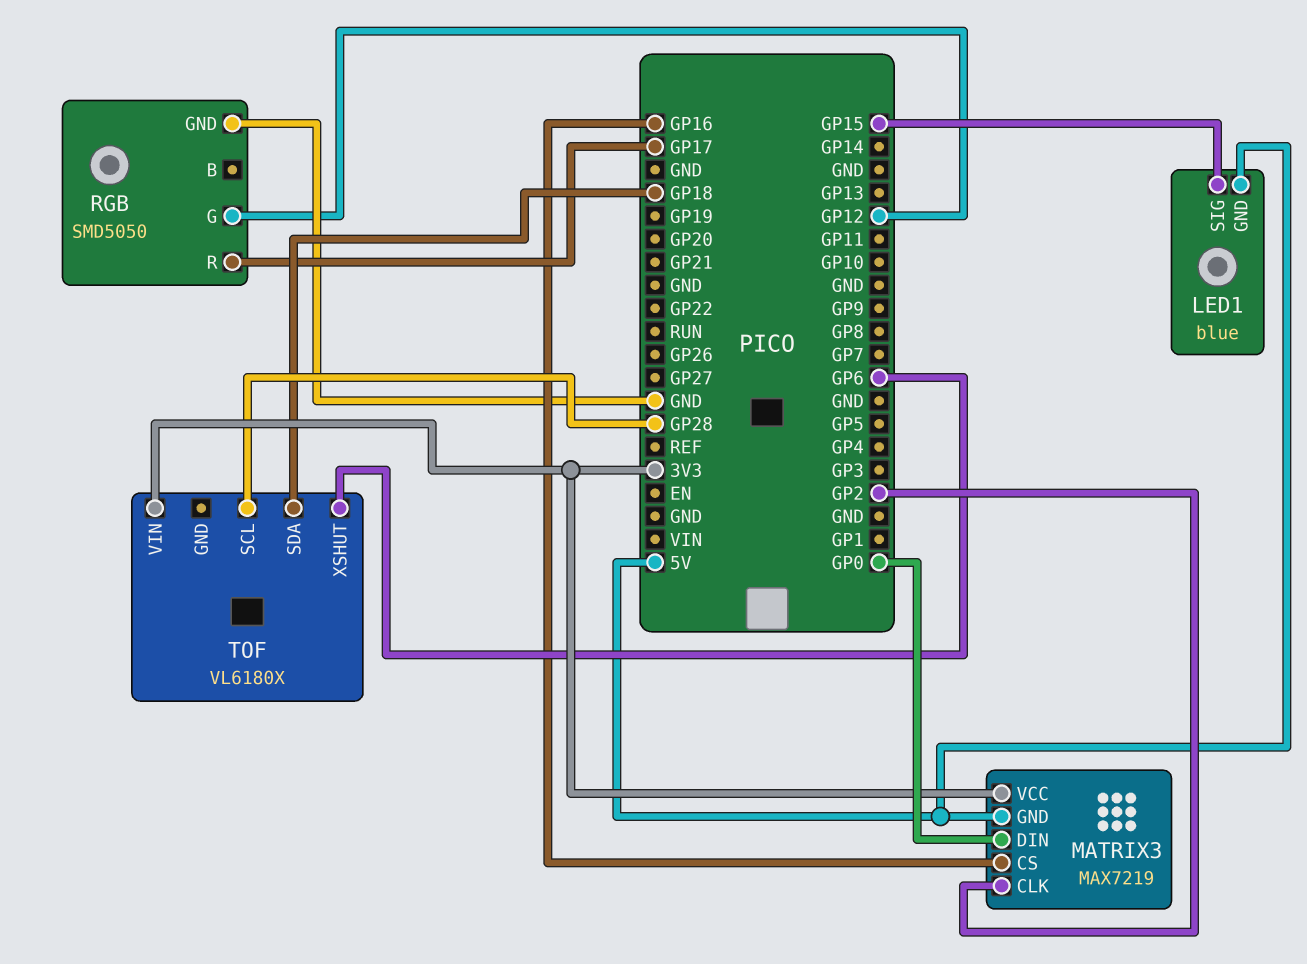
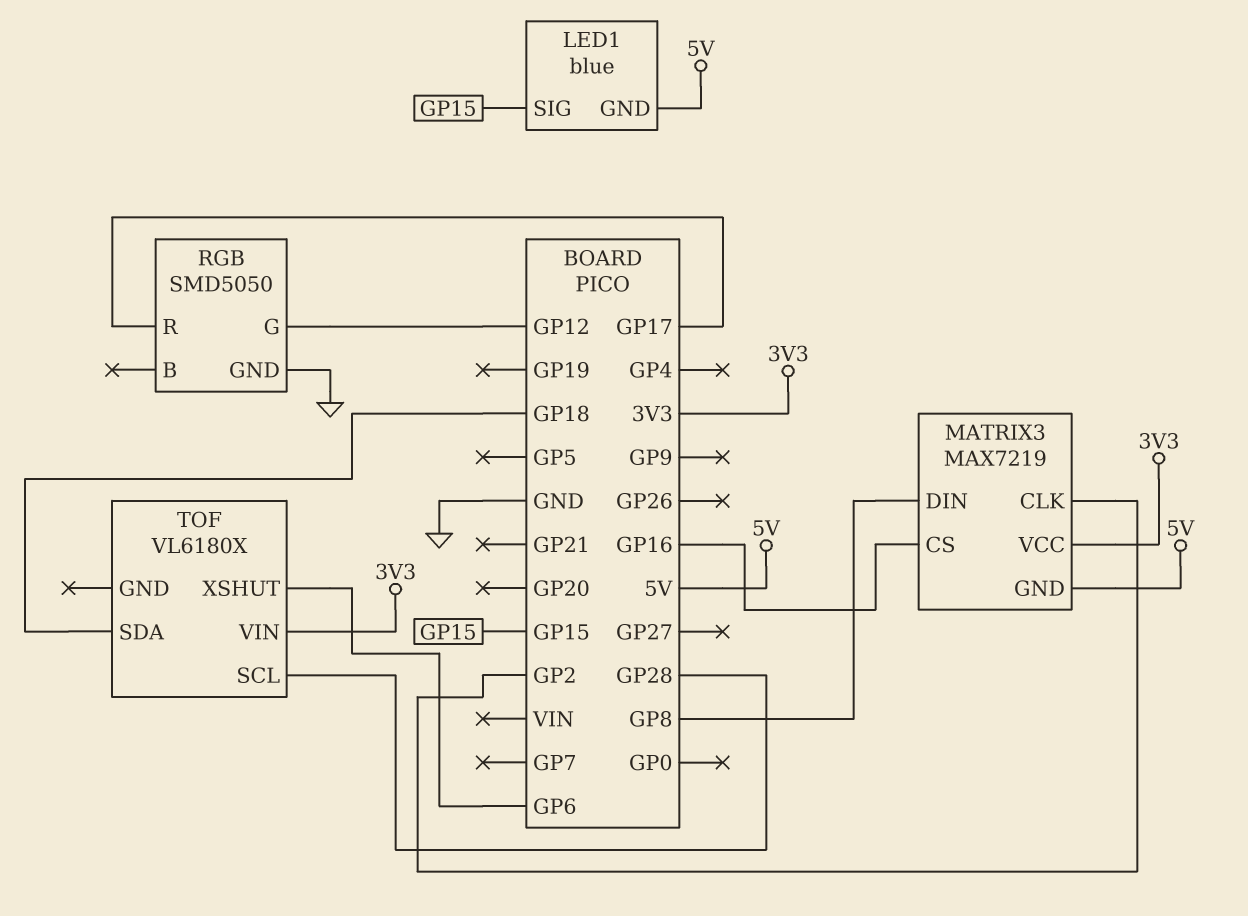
MATRIX3 pin DIN: GP0 -> GP8

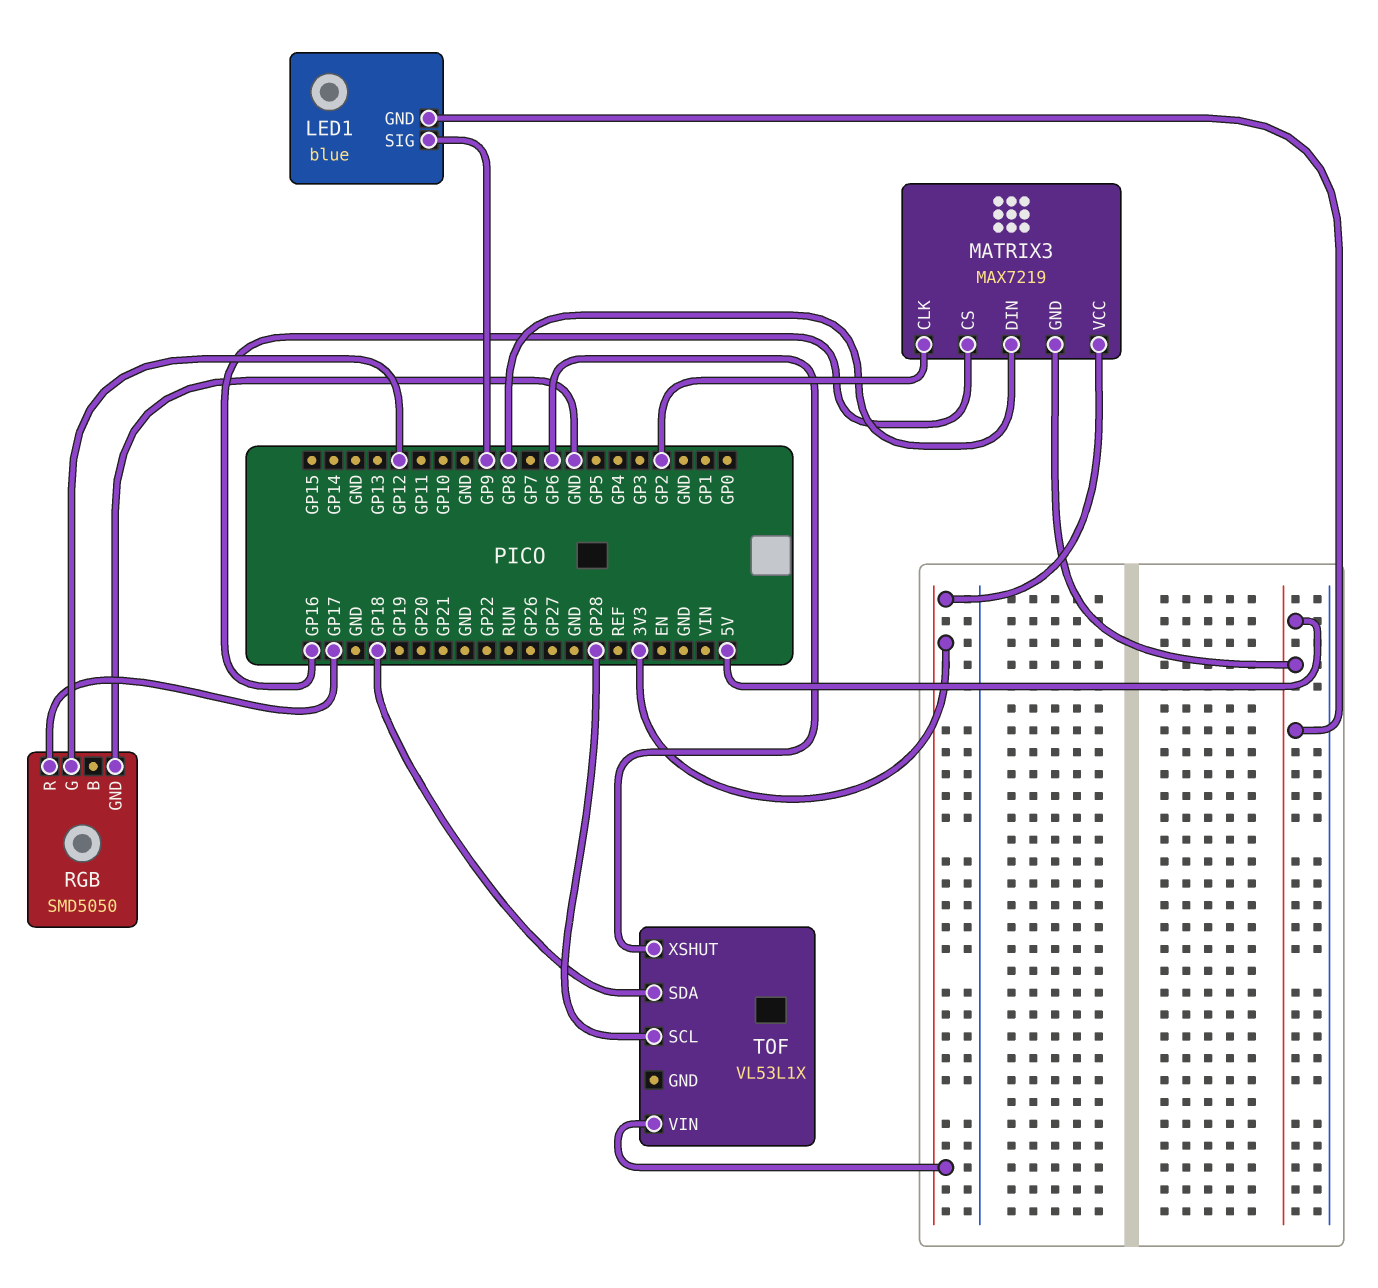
LED1 pin SIG: GP15 -> GP9
TOF: VL6180X -> VL53L1X

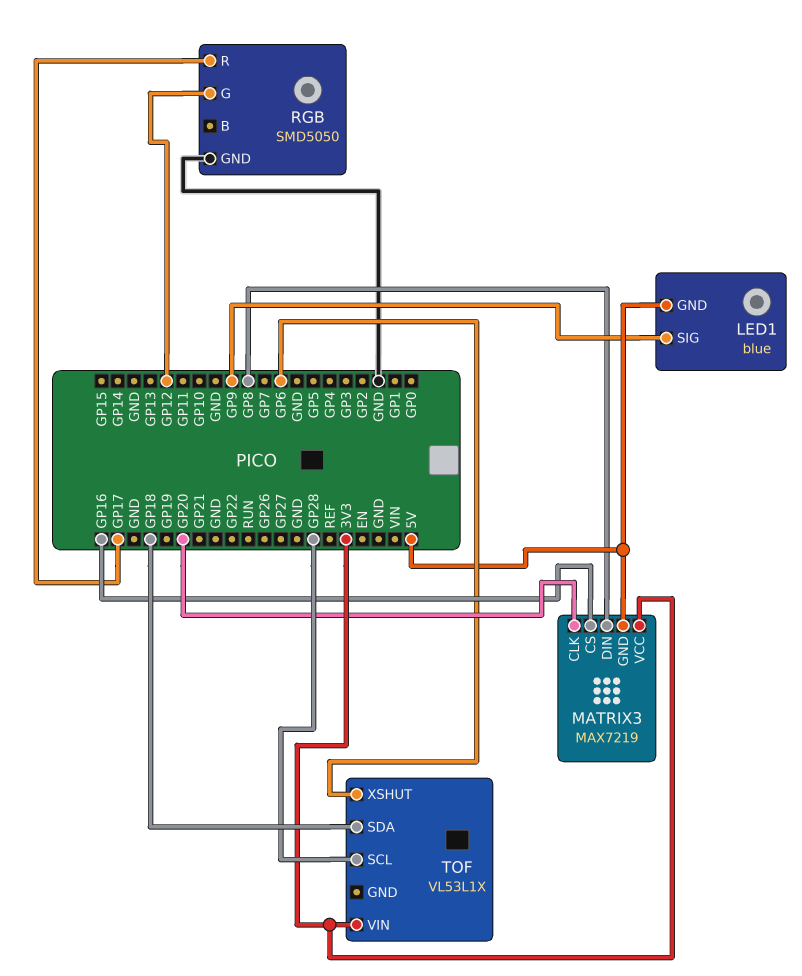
MATRIX3 pin CLK: GP2 -> GP20

